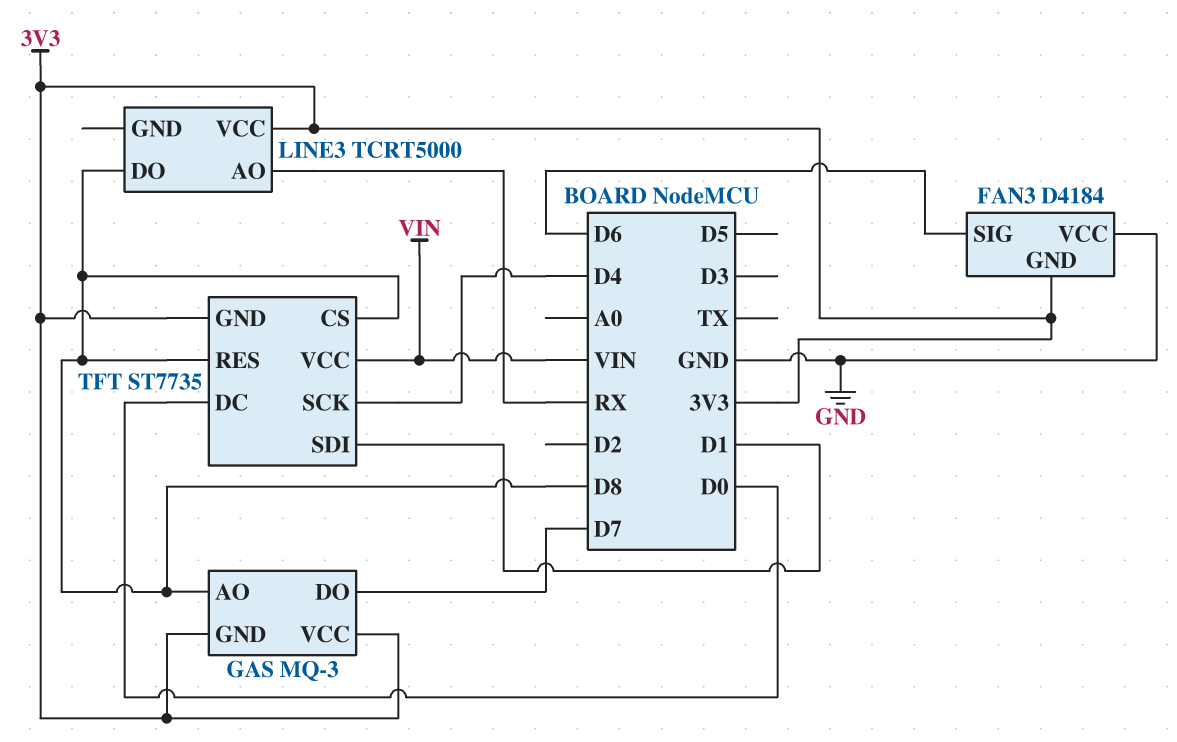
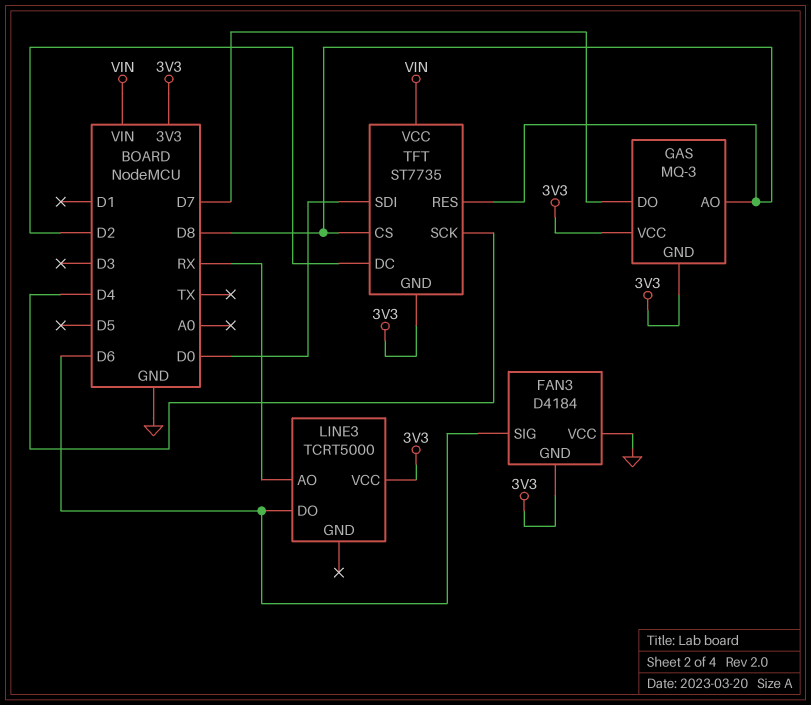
LINE3 pin DO: D8 -> D6
TFT pin DC: D0 -> D2
TFT pin SDI: D1 -> D0

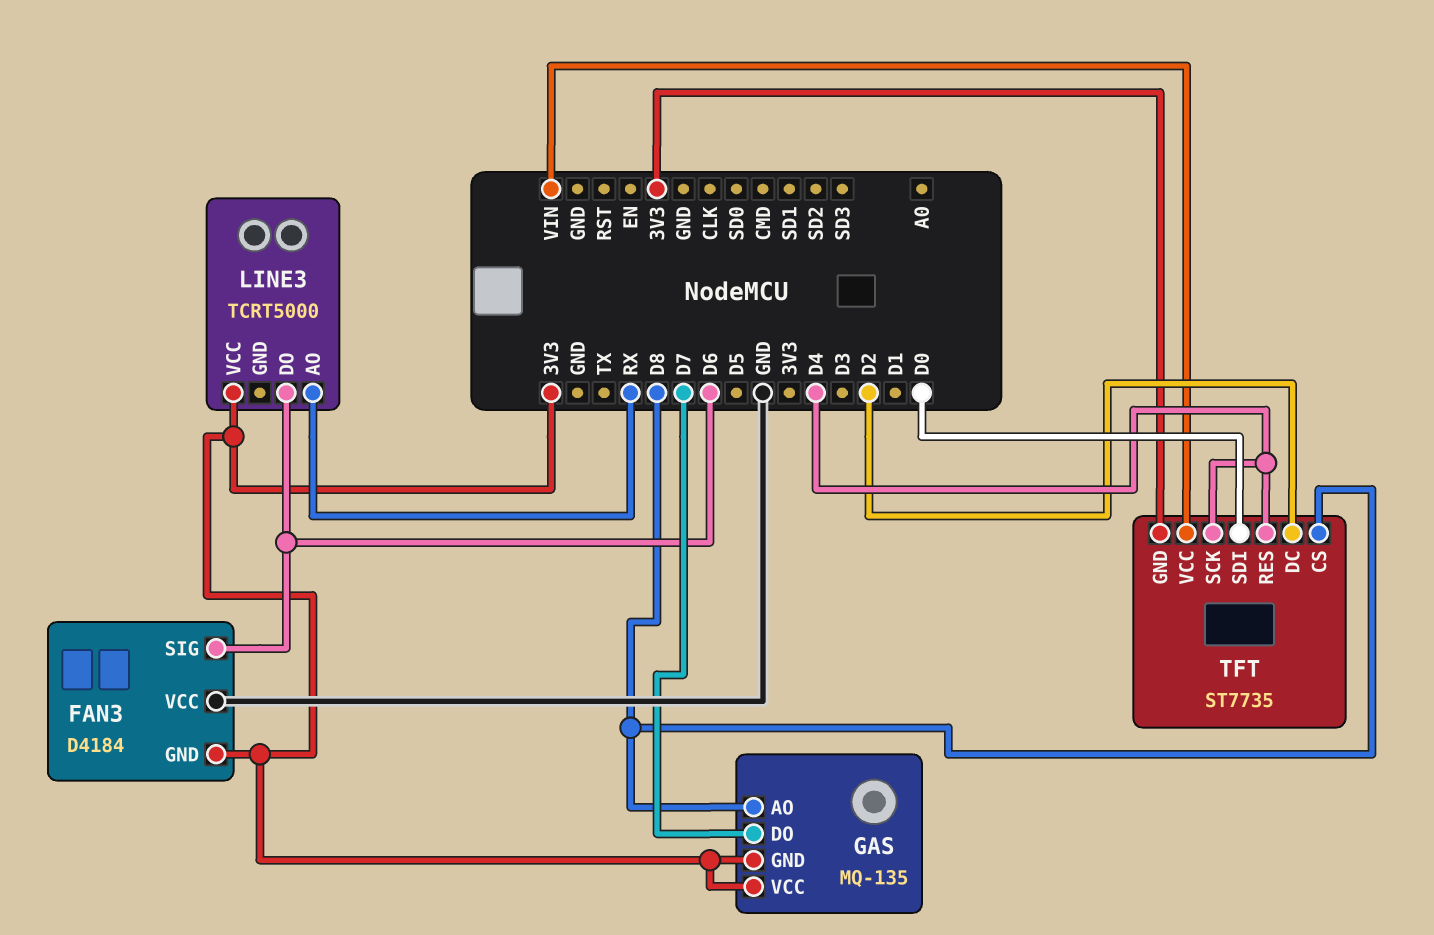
GAS: MQ-3 -> MQ-135
TFT pin RES: D8 -> D4

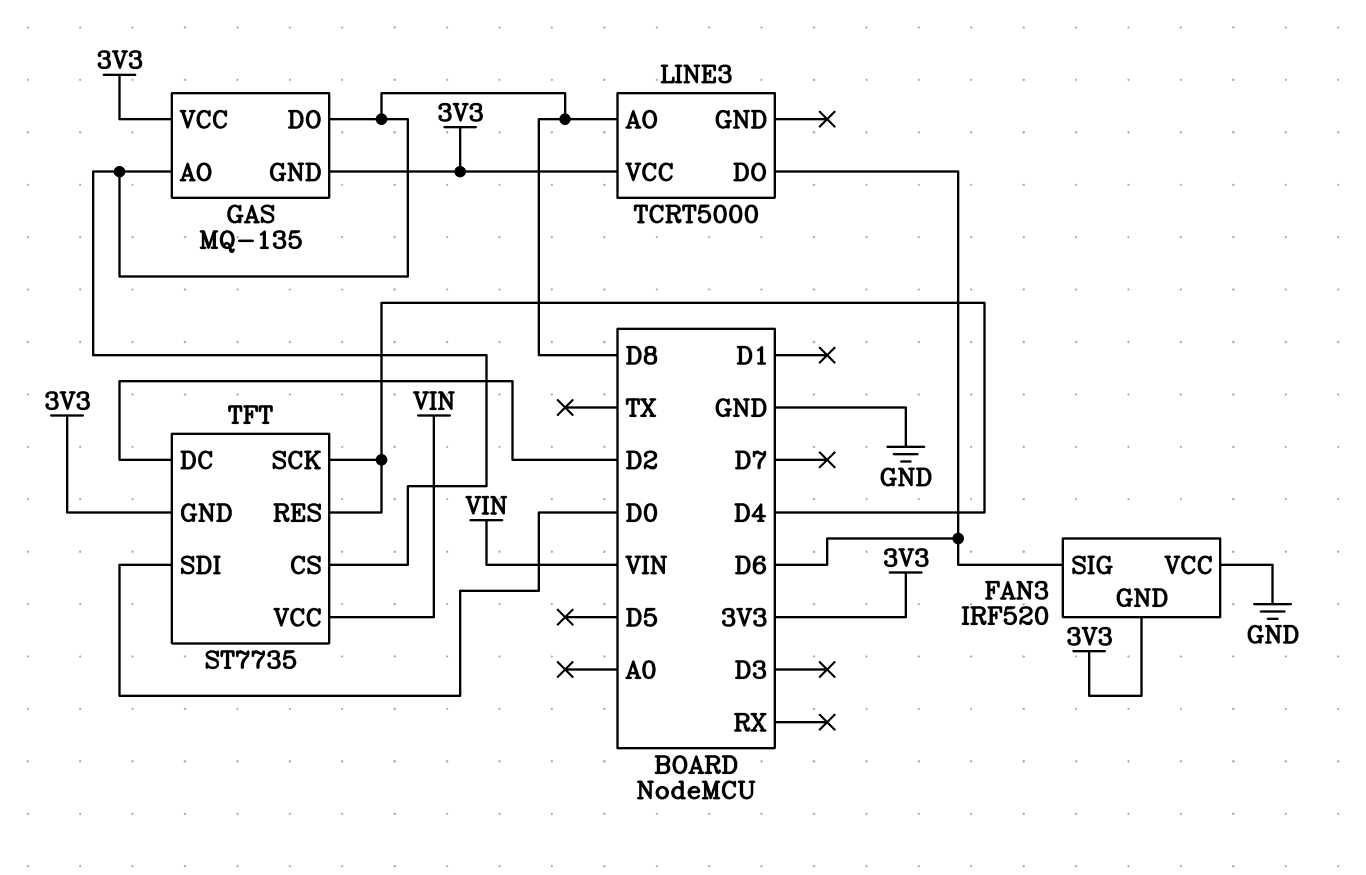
FAN3: D4184 -> IRF520
GAS pin DO: D7 -> D8
LINE3 pin AO: RX -> D8

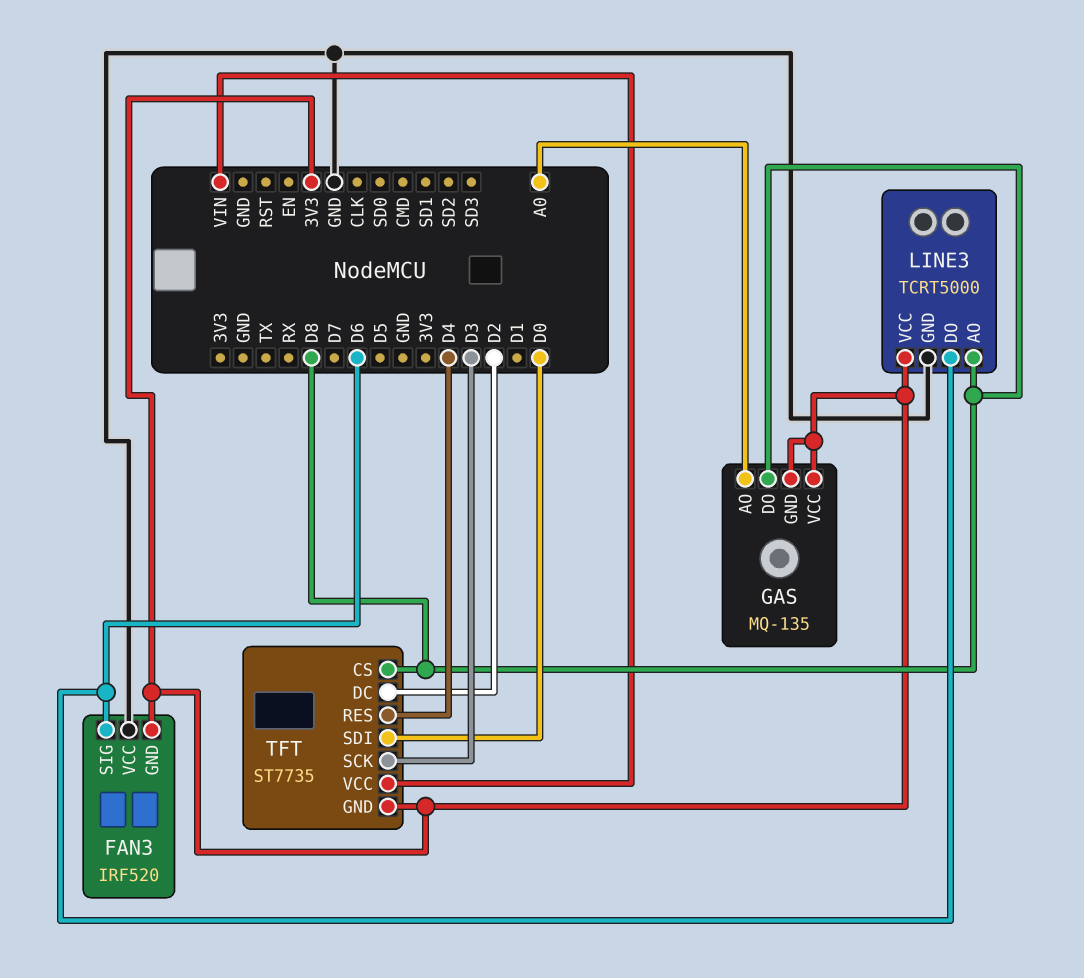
GAS pin AO: D8 -> A0
LINE3 pin GND: none -> GND
TFT pin SCK: D4 -> D3

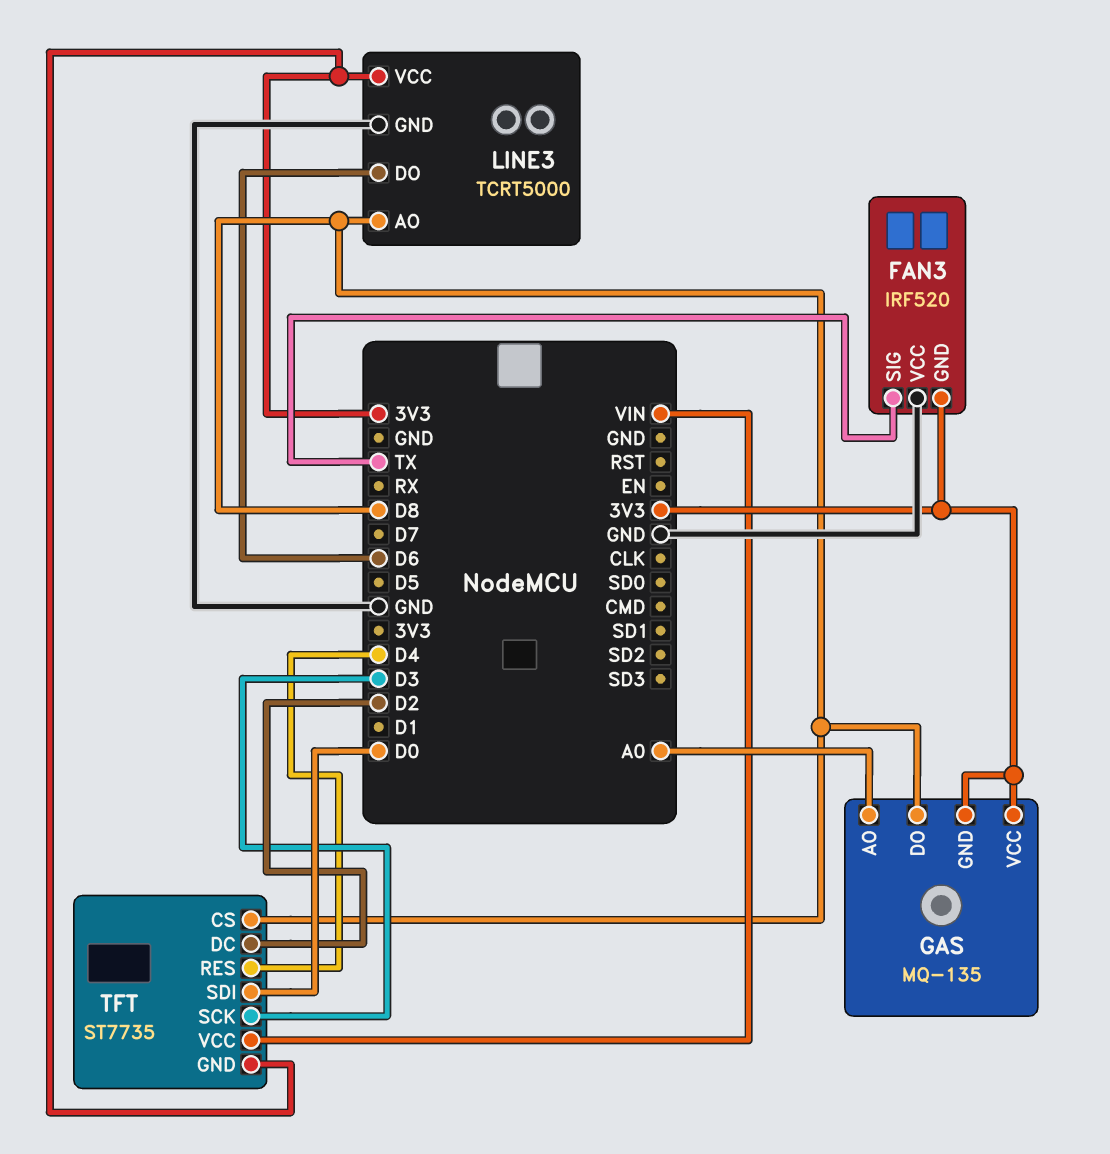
FAN3 pin SIG: D6 -> TX

